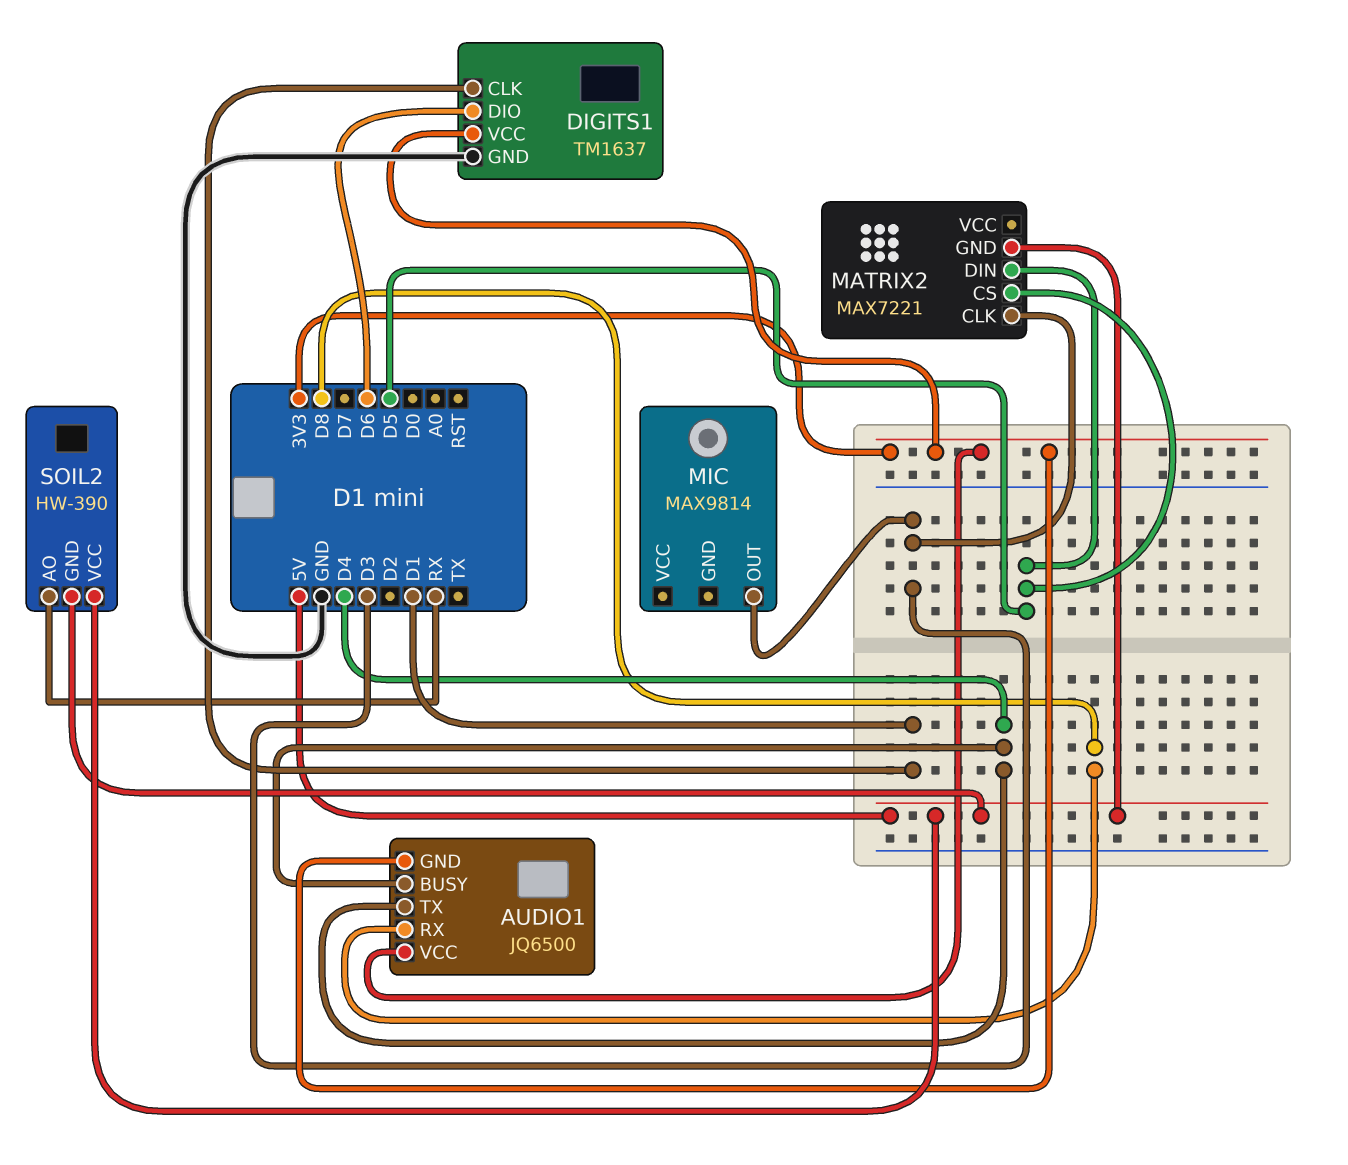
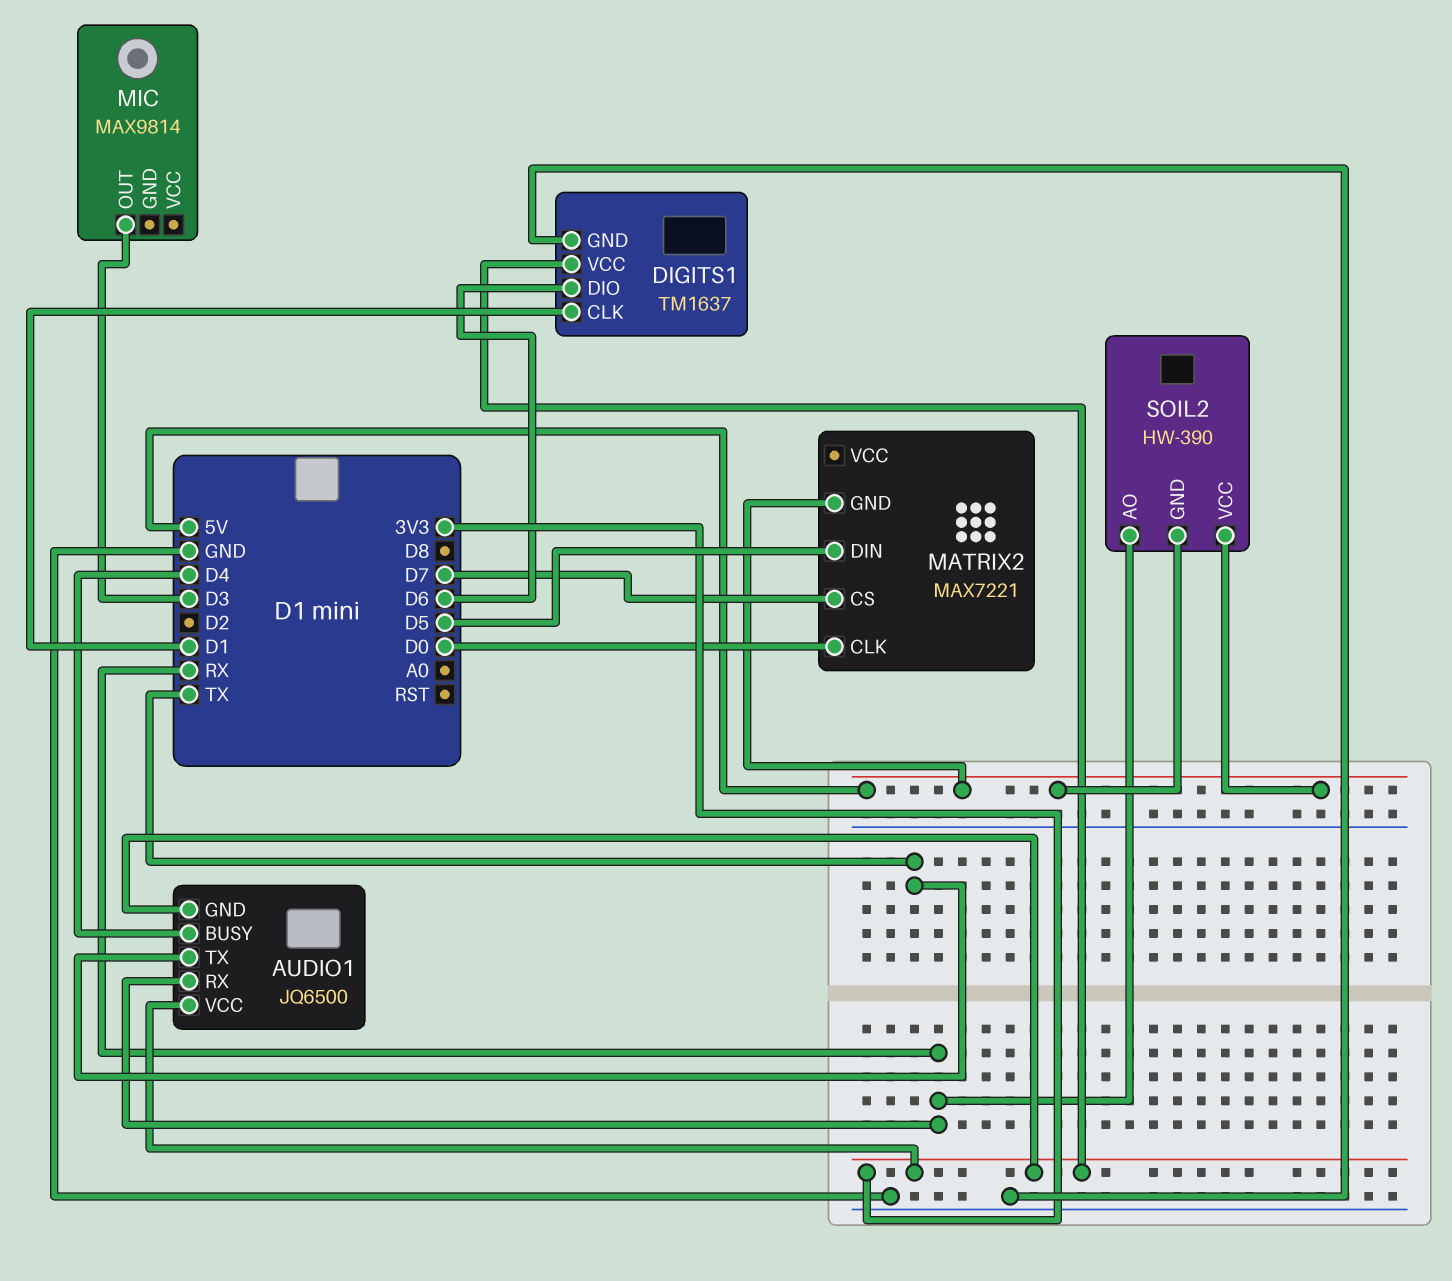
AUDIO1 pin RX: D8 -> RX
AUDIO1 pin TX: D4 -> TX
MATRIX2 pin CLK: D3 -> D0
MATRIX2 pin CS: D5 -> D7

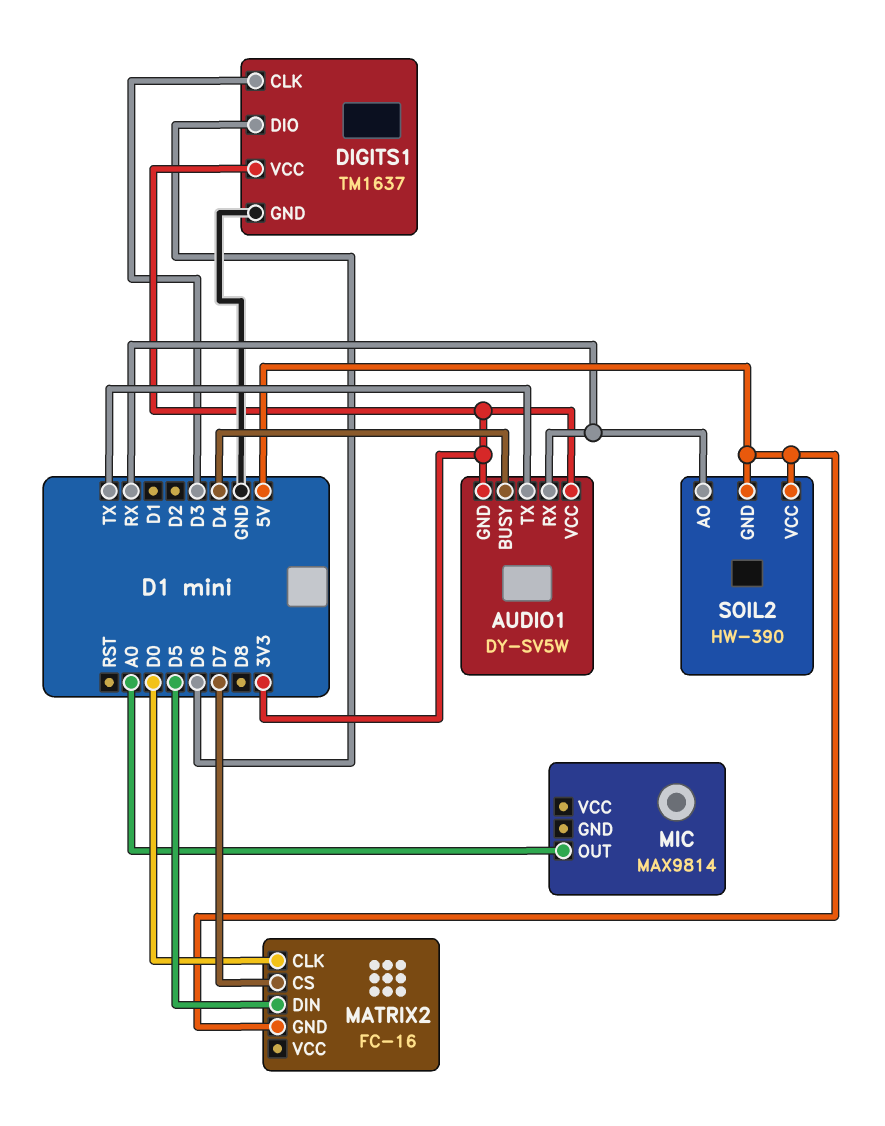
AUDIO1: JQ6500 -> DY-SV5W
DIGITS1 pin CLK: D1 -> D3
MATRIX2: MAX7221 -> FC-16
MIC pin OUT: D3 -> A0

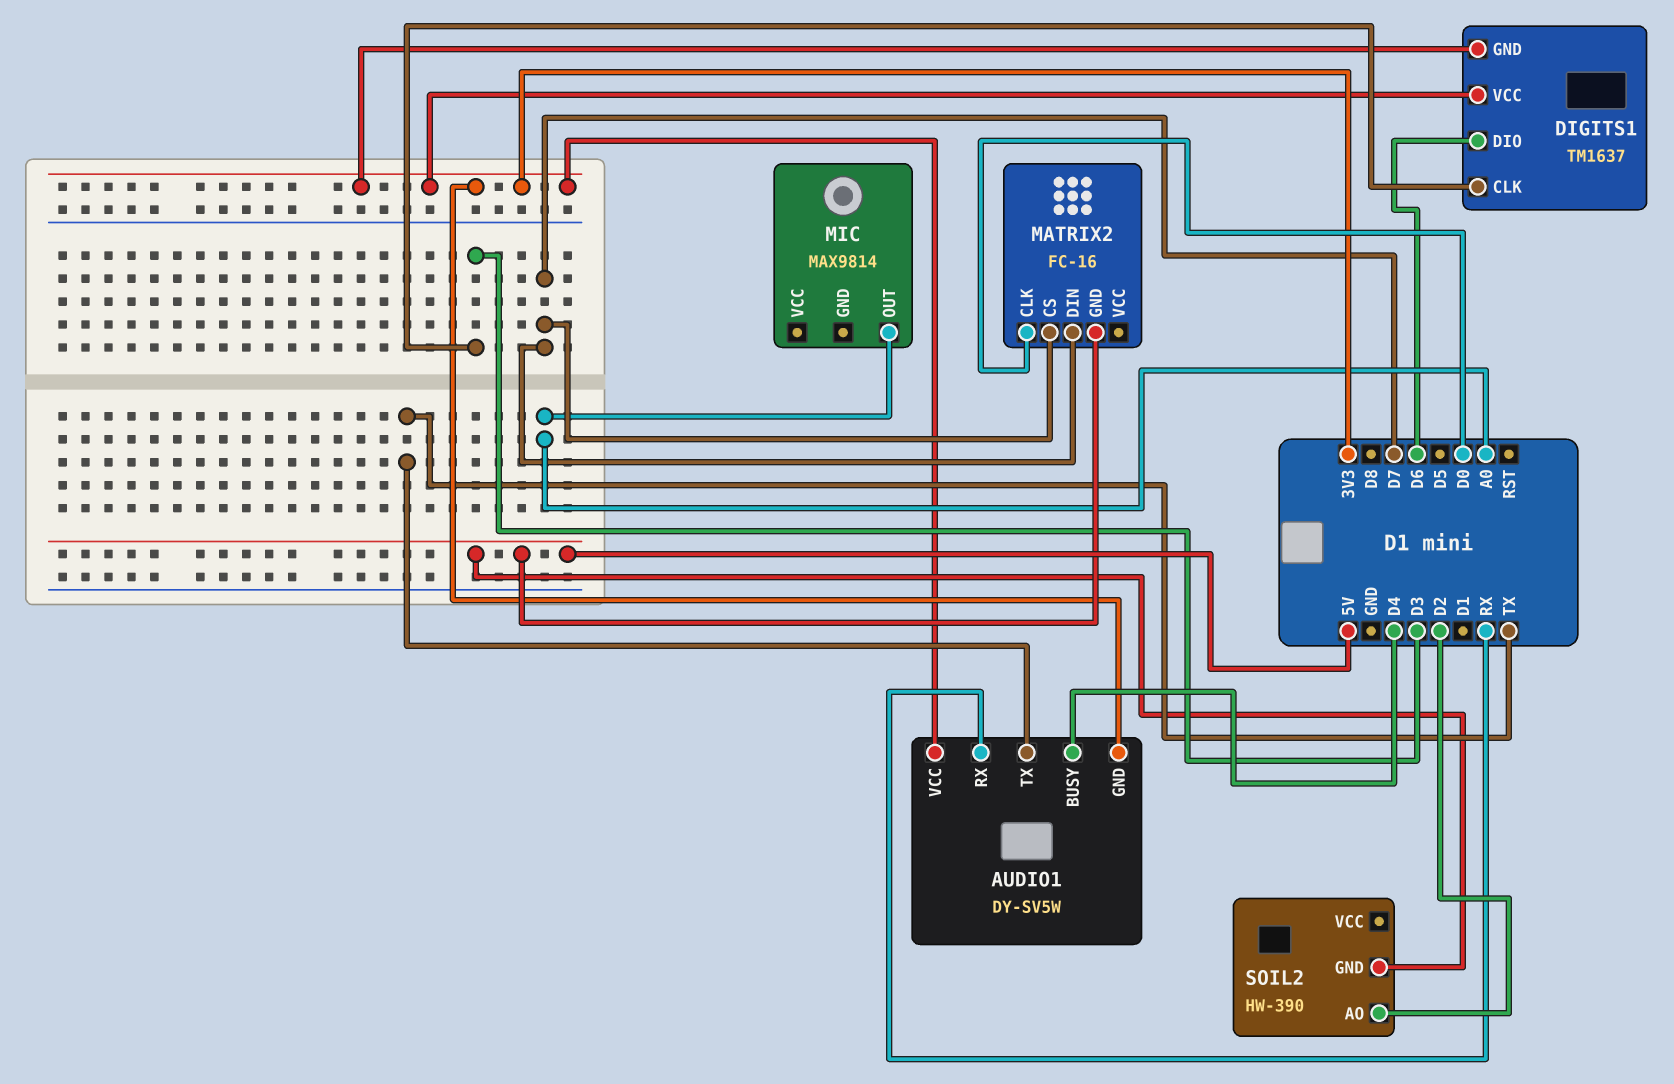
DIGITS1 pin GND: GND -> 3V3
MATRIX2 pin DIN: D5 -> D7
SOIL2 pin AO: RX -> D2
SOIL2 pin VCC: 5V -> none

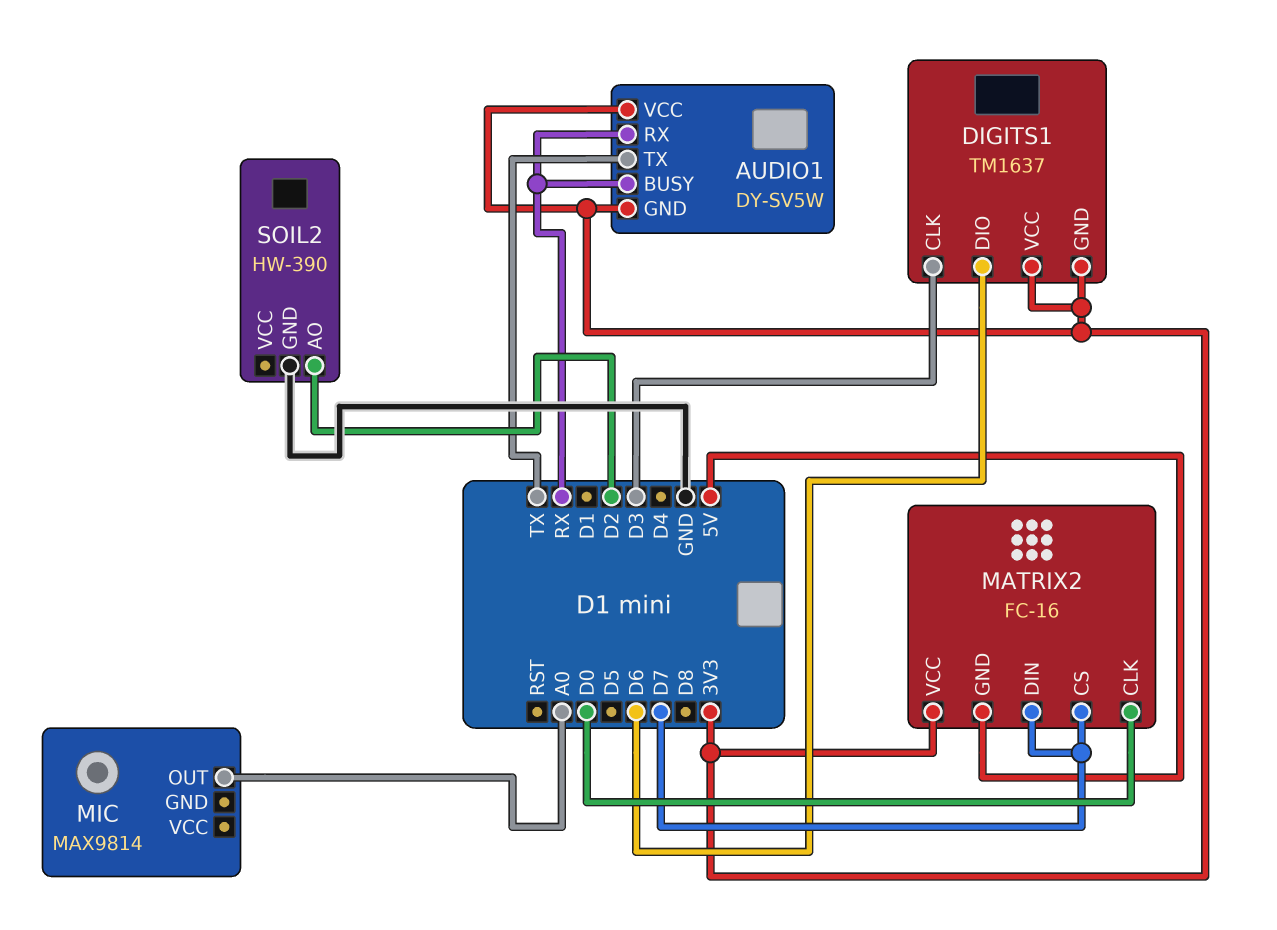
AUDIO1 pin BUSY: D4 -> RX
MATRIX2 pin VCC: none -> 3V3
SOIL2 pin GND: 5V -> GND

